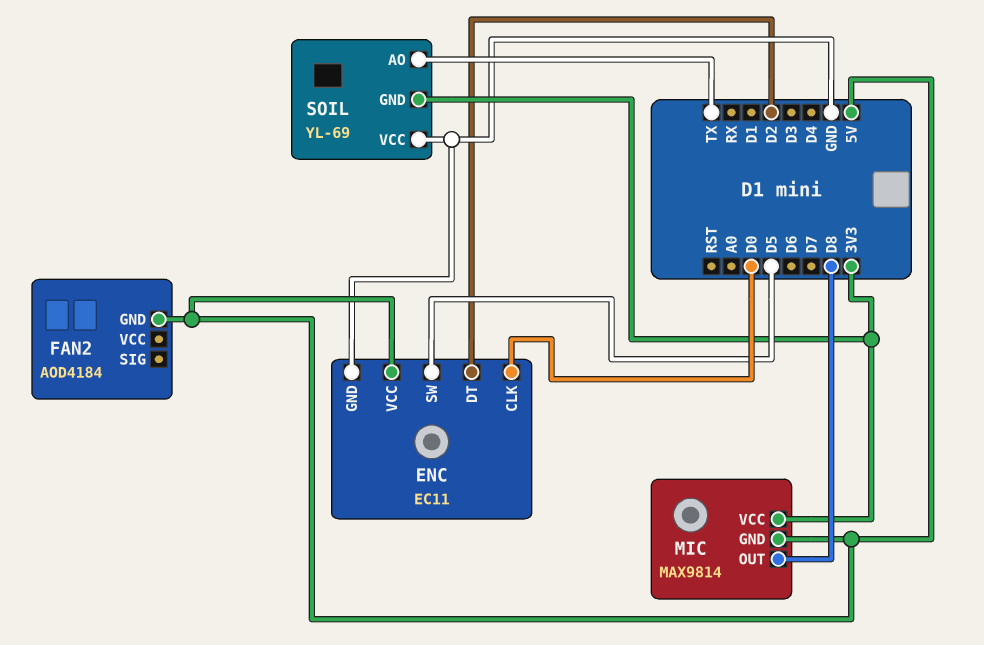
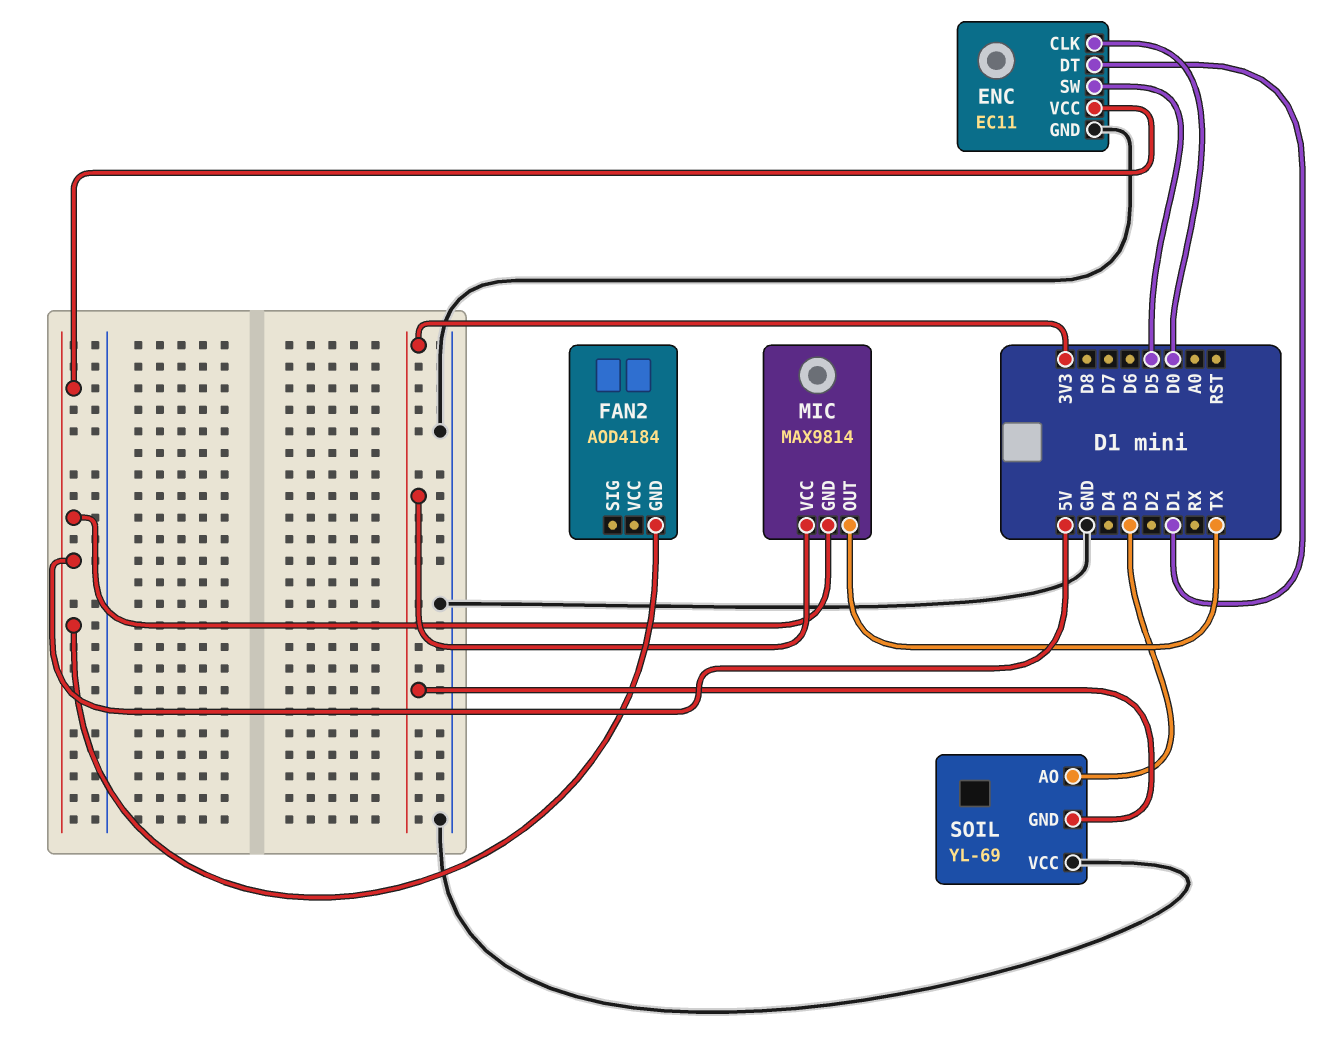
ENC pin DT: D2 -> D1
MIC pin OUT: D8 -> TX
SOIL pin AO: TX -> D3

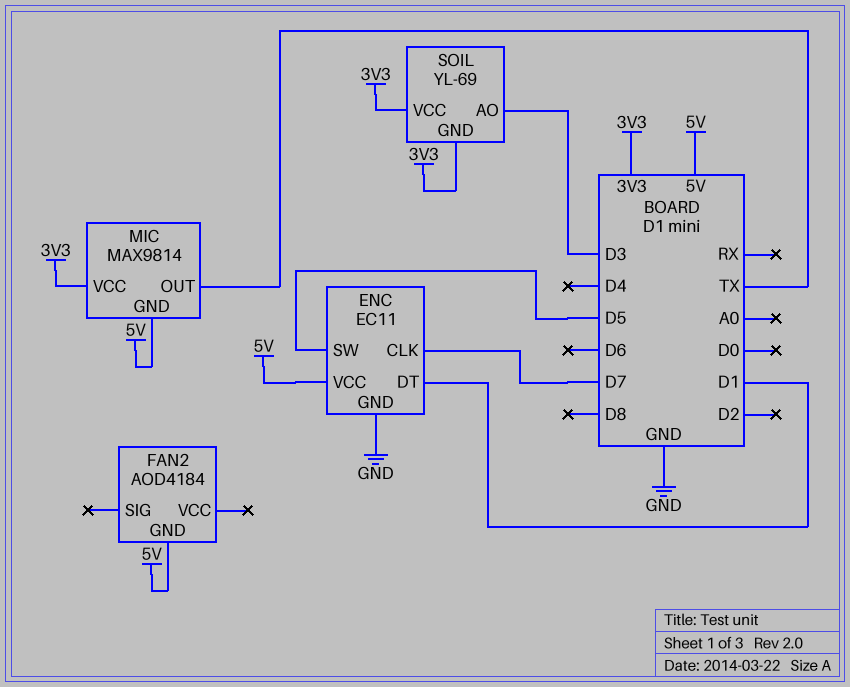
ENC pin CLK: D0 -> D7
SOIL pin VCC: GND -> 3V3

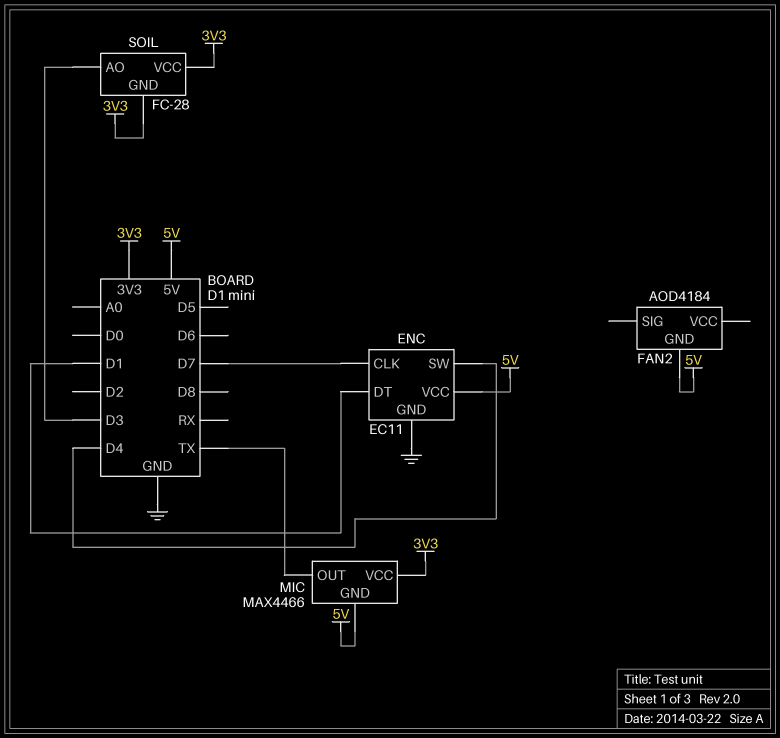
ENC pin SW: D5 -> D4
MIC: MAX9814 -> MAX4466
SOIL: YL-69 -> FC-28

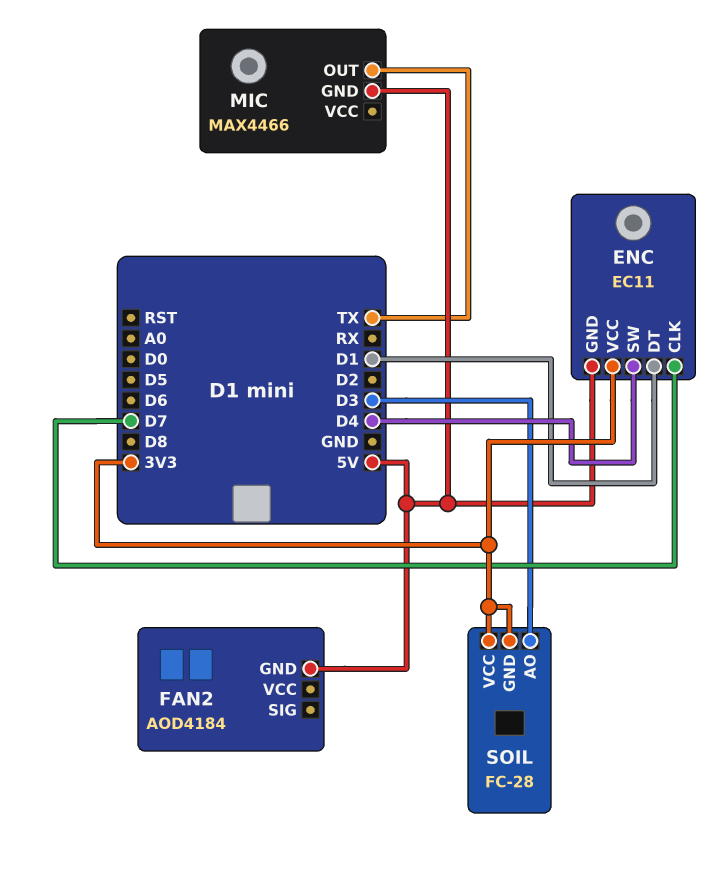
ENC pin GND: GND -> 5V
ENC pin VCC: 5V -> 3V3
MIC pin VCC: 3V3 -> none

